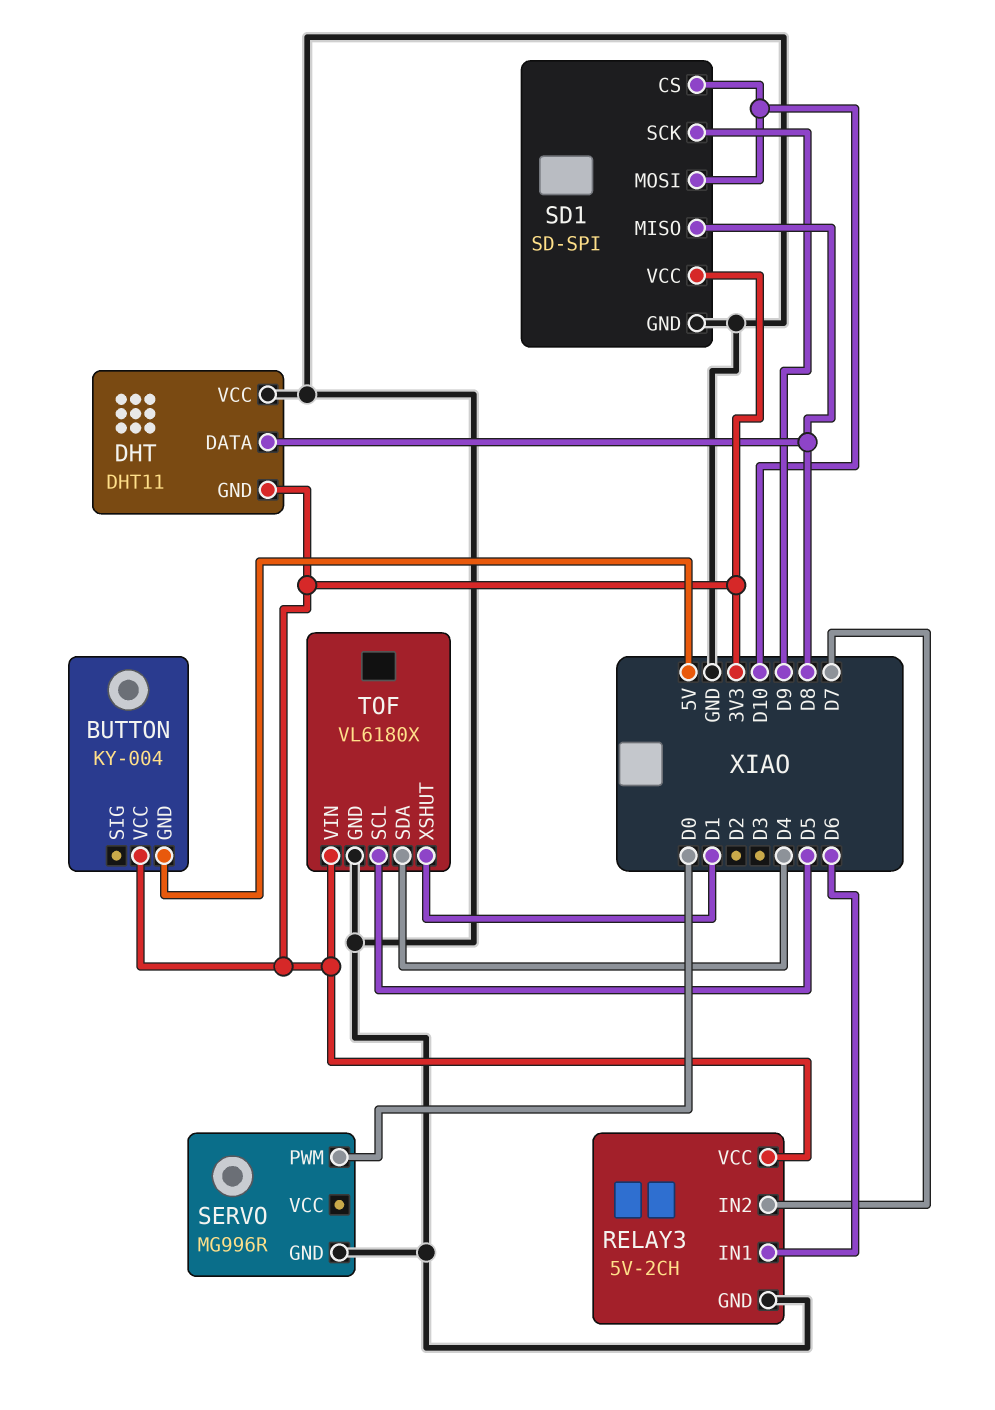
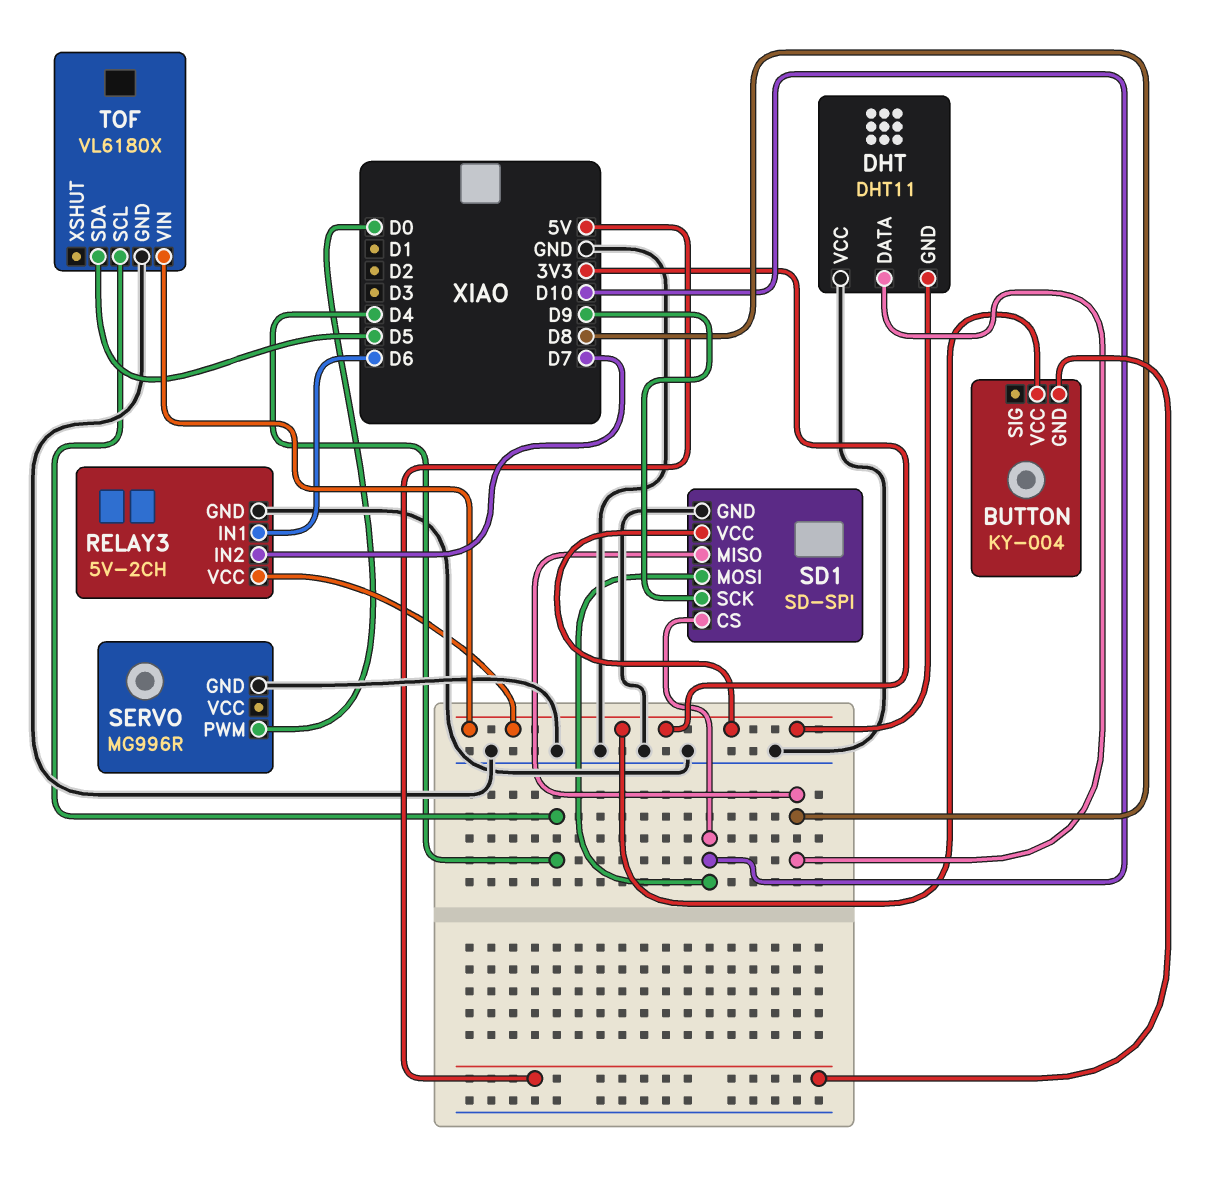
TOF pin SCL: D5 -> D4
TOF pin SDA: D4 -> D5
TOF pin XSHUT: D1 -> none

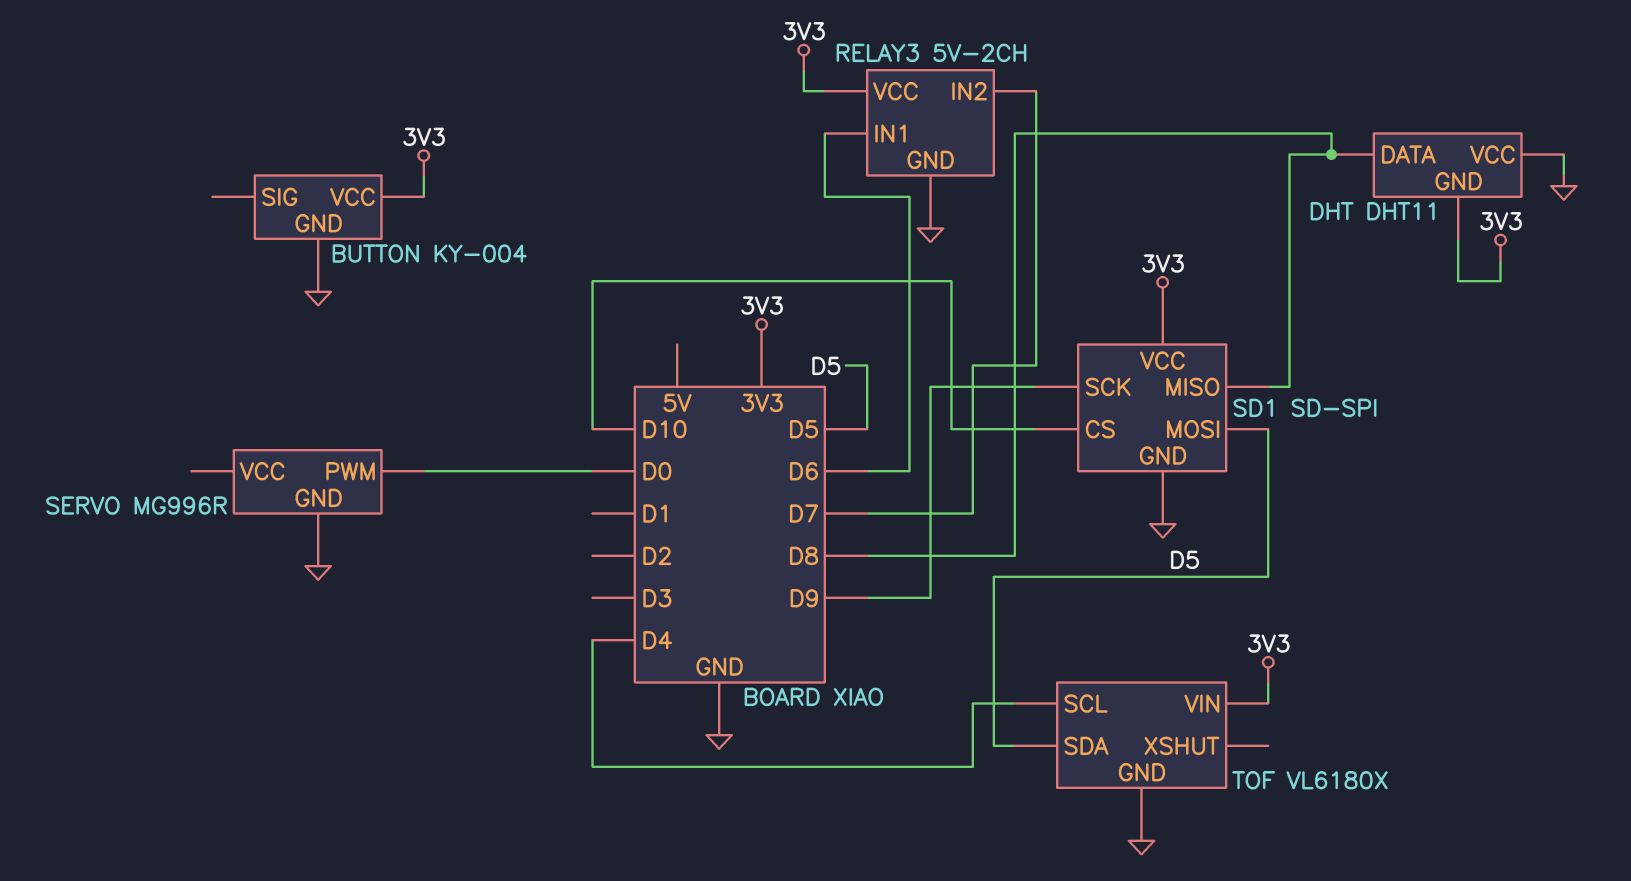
BUTTON pin GND: 5V -> GND
SD1 pin MOSI: D10 -> D5

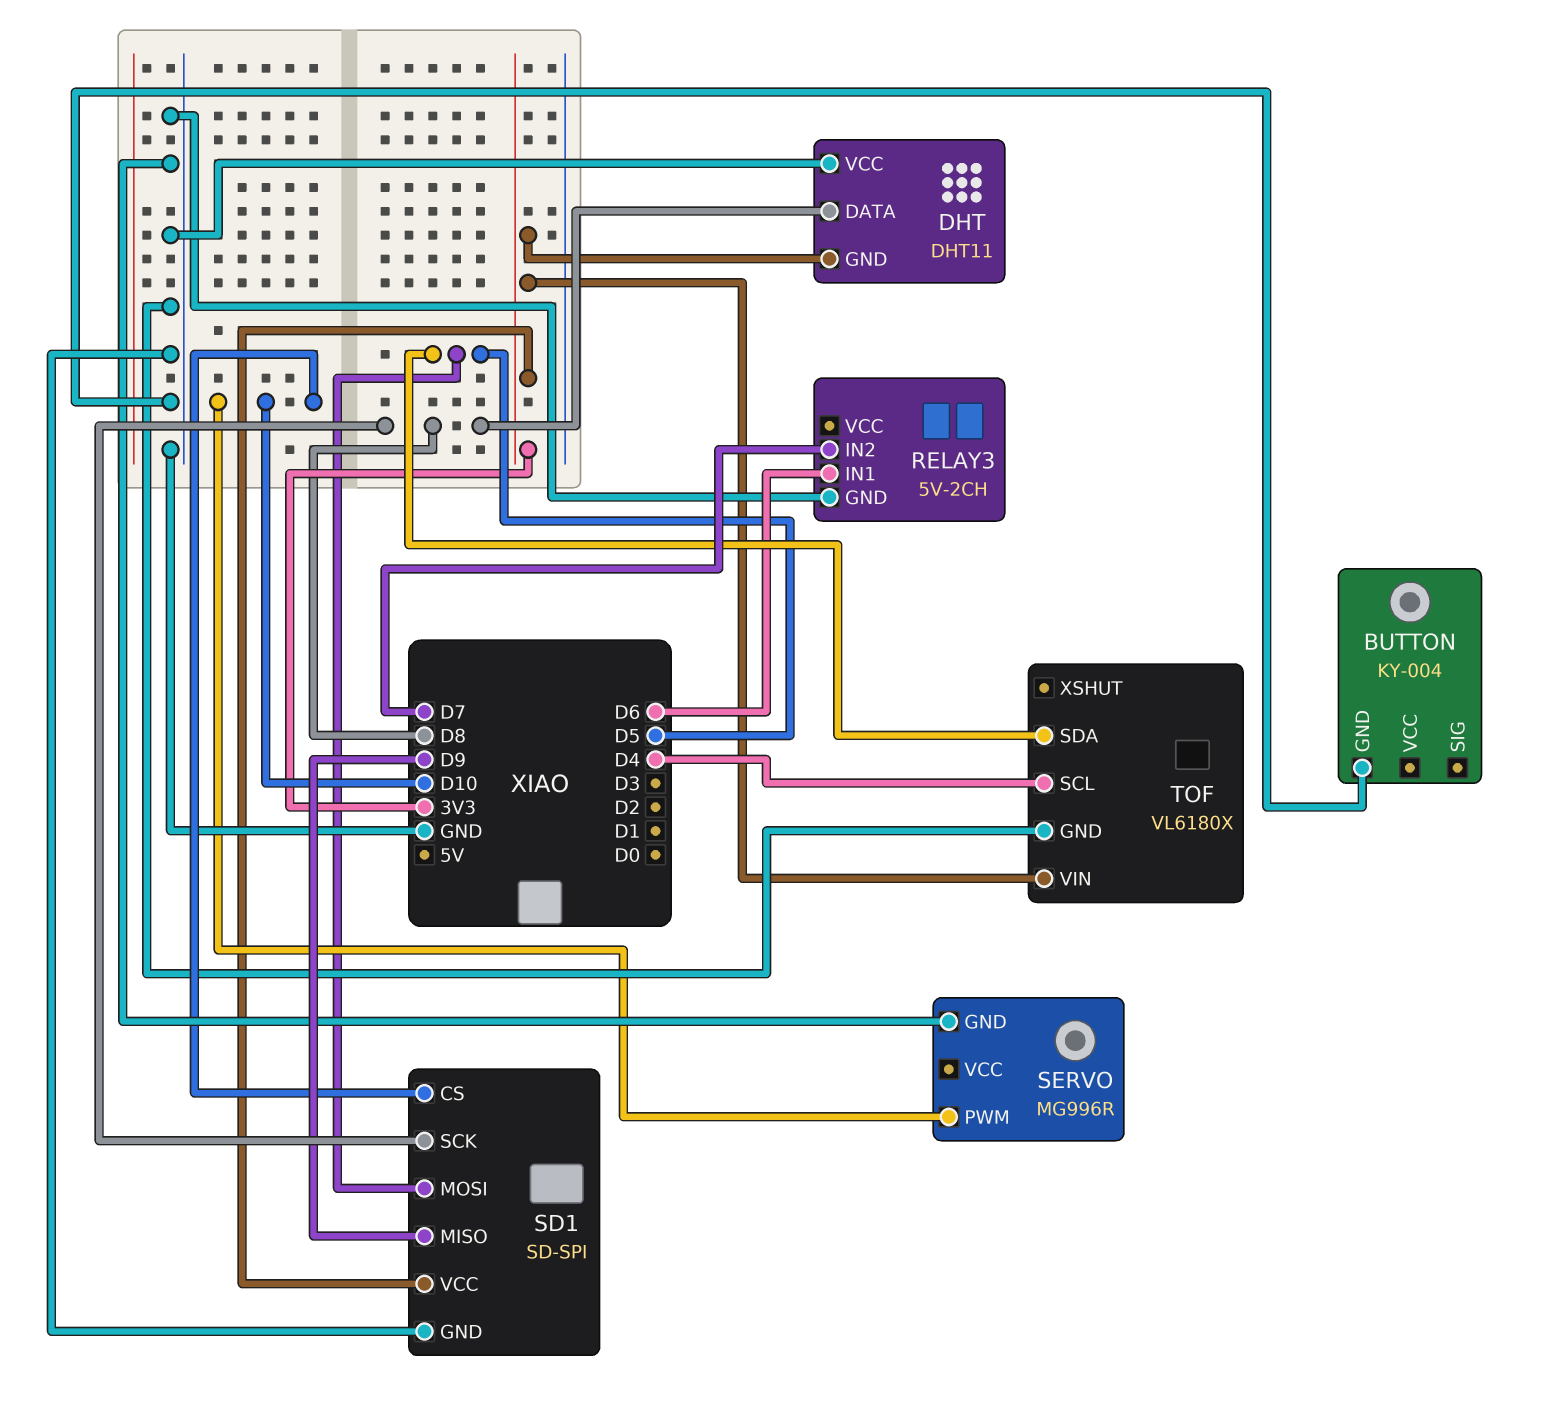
BUTTON pin VCC: 3V3 -> none
RELAY3 pin VCC: 3V3 -> none
SD1 pin MISO: D8 -> D9
SD1 pin SCK: D9 -> D8
SERVO pin PWM: D0 -> D10

